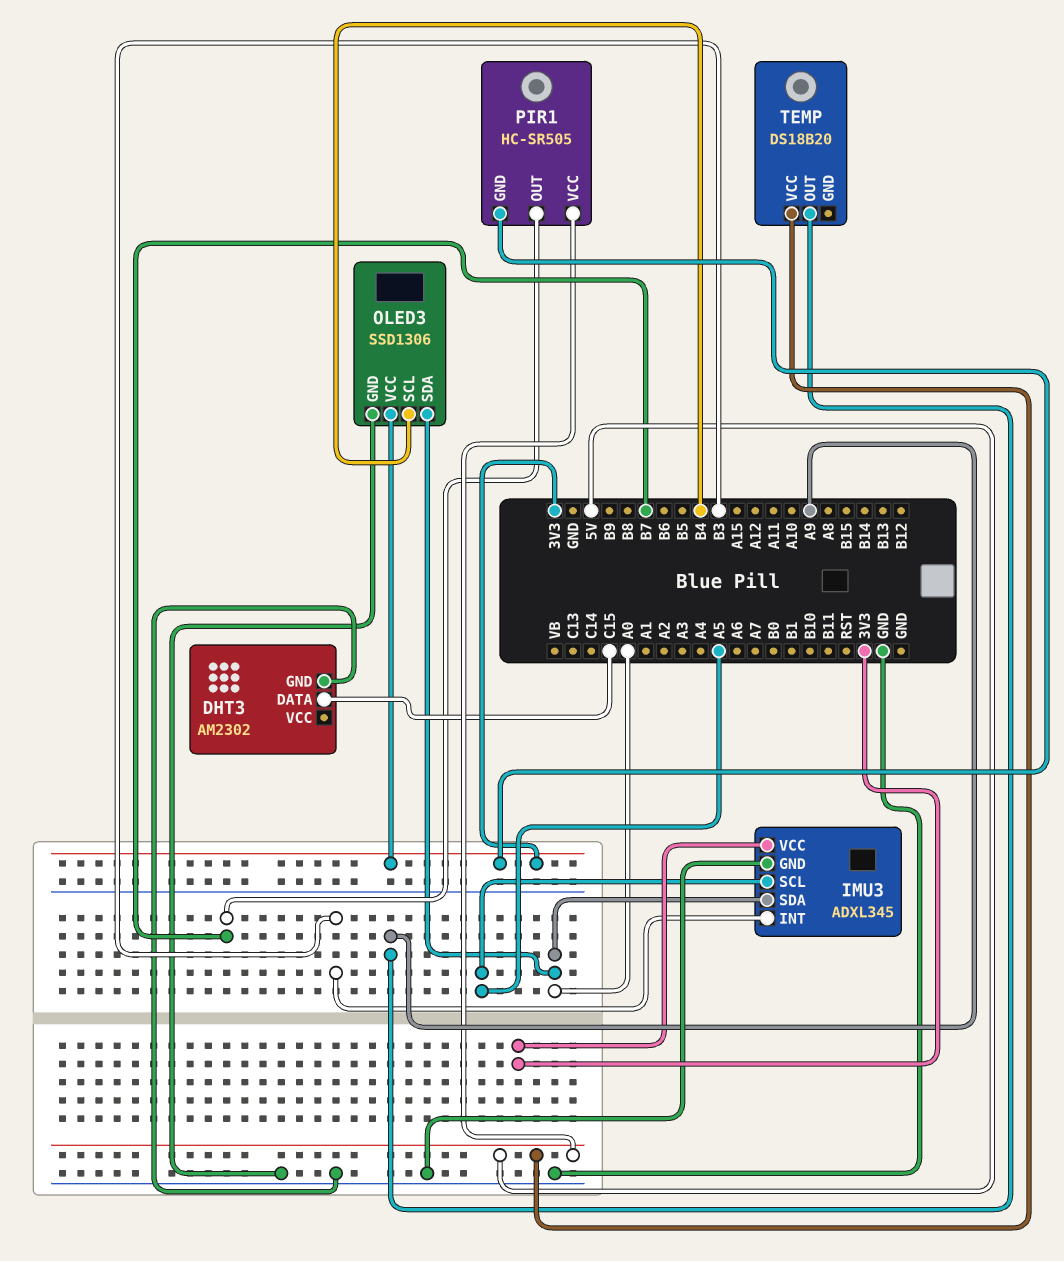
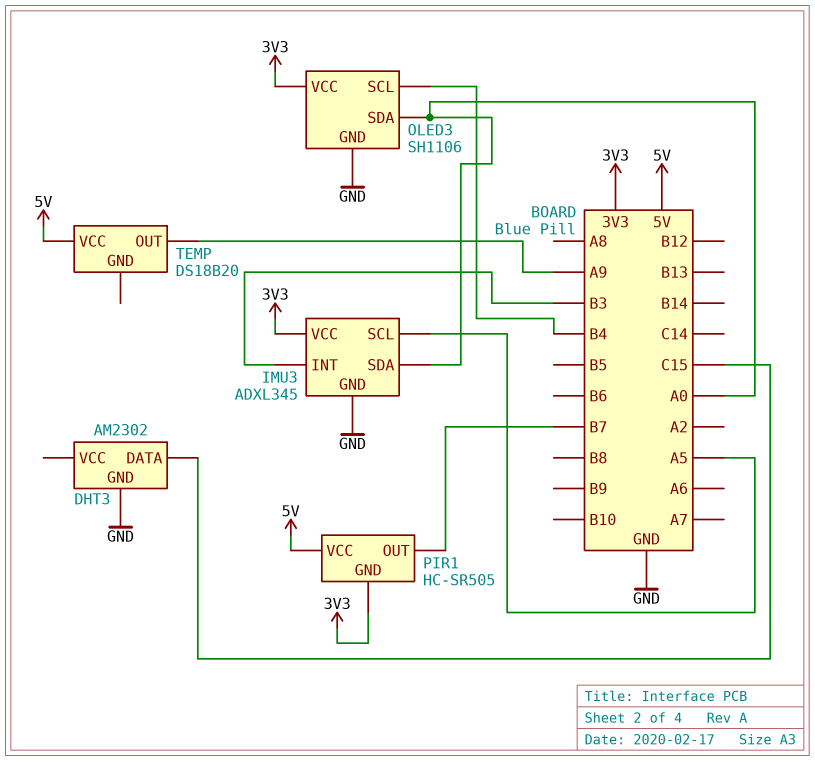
OLED3: SSD1306 -> SH1106

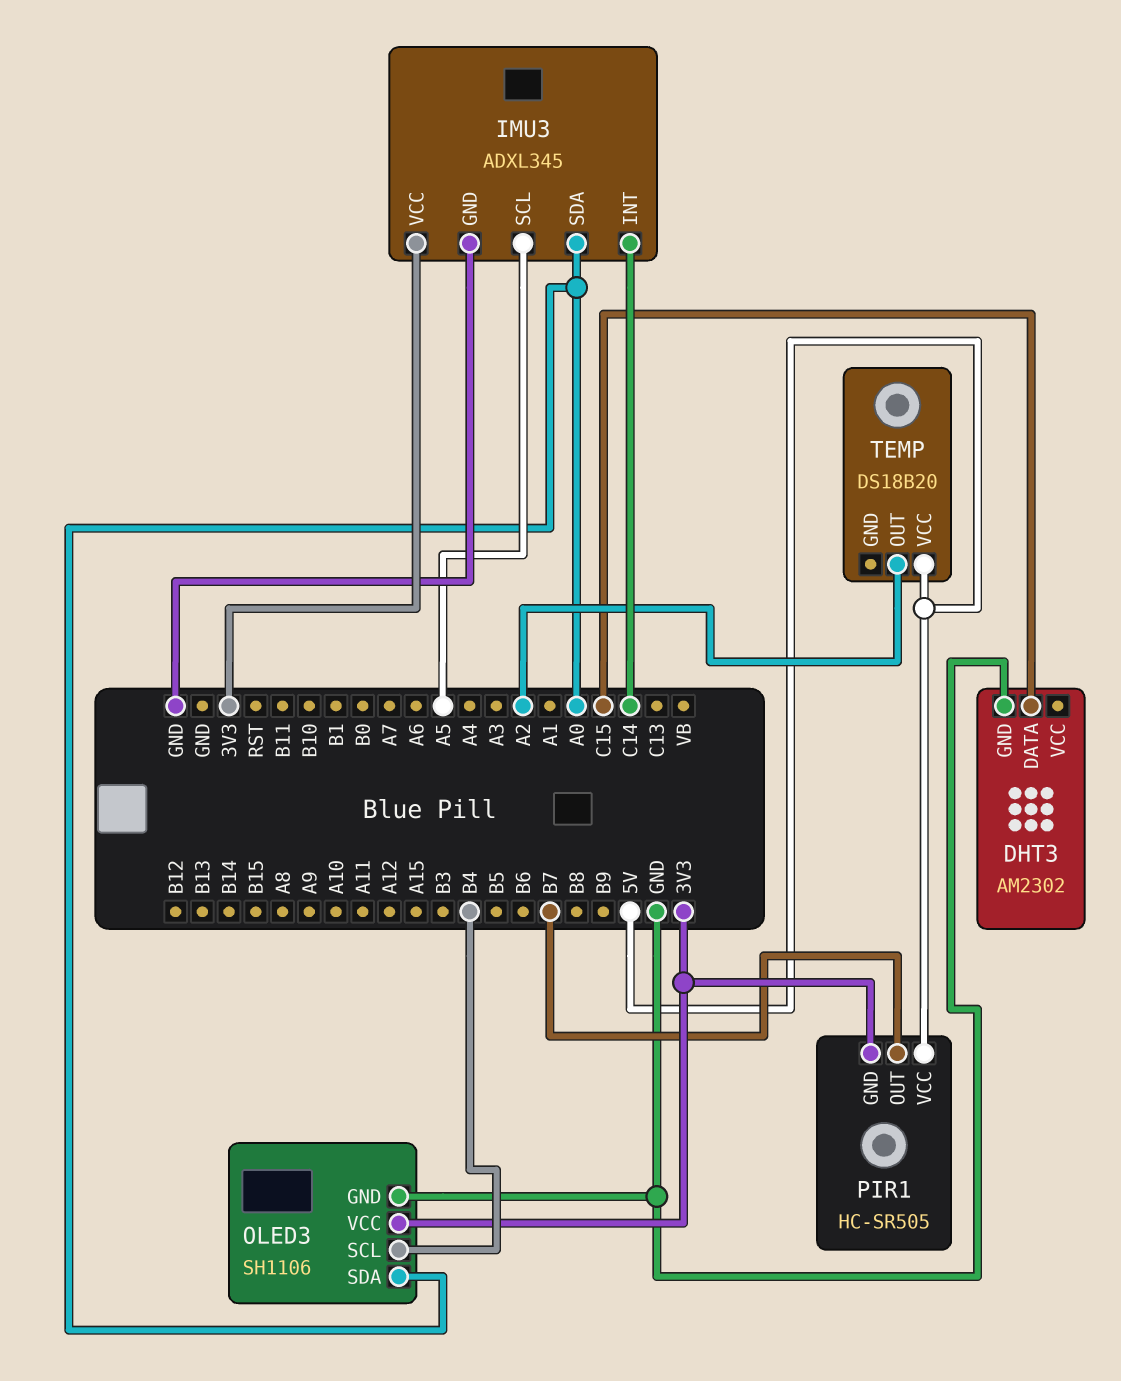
IMU3 pin INT: B3 -> C14
TEMP pin OUT: A9 -> A2

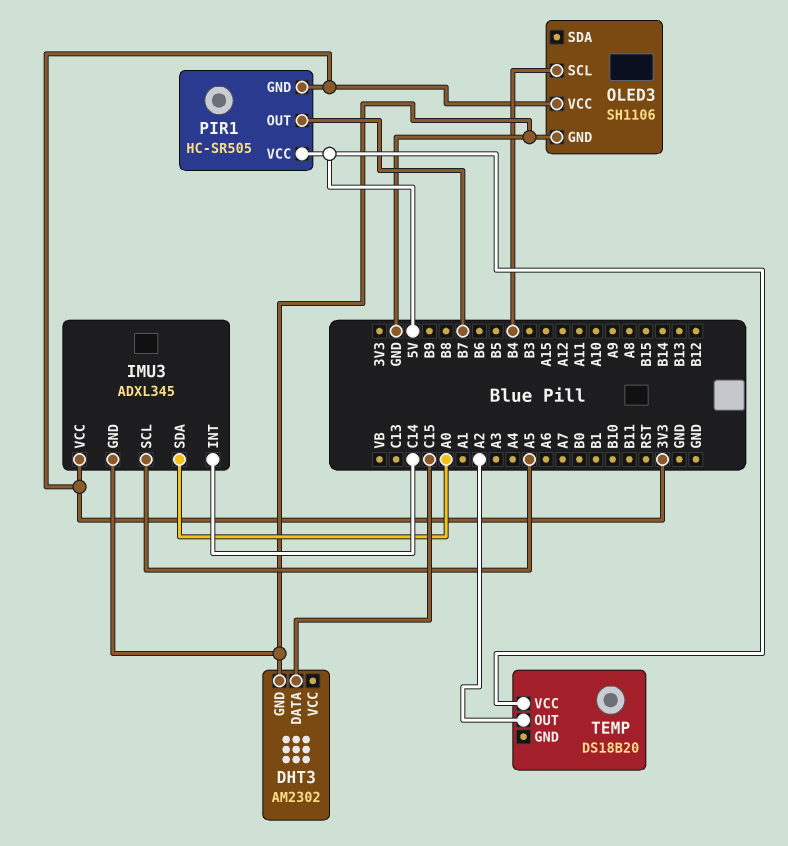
OLED3 pin SDA: A0 -> none

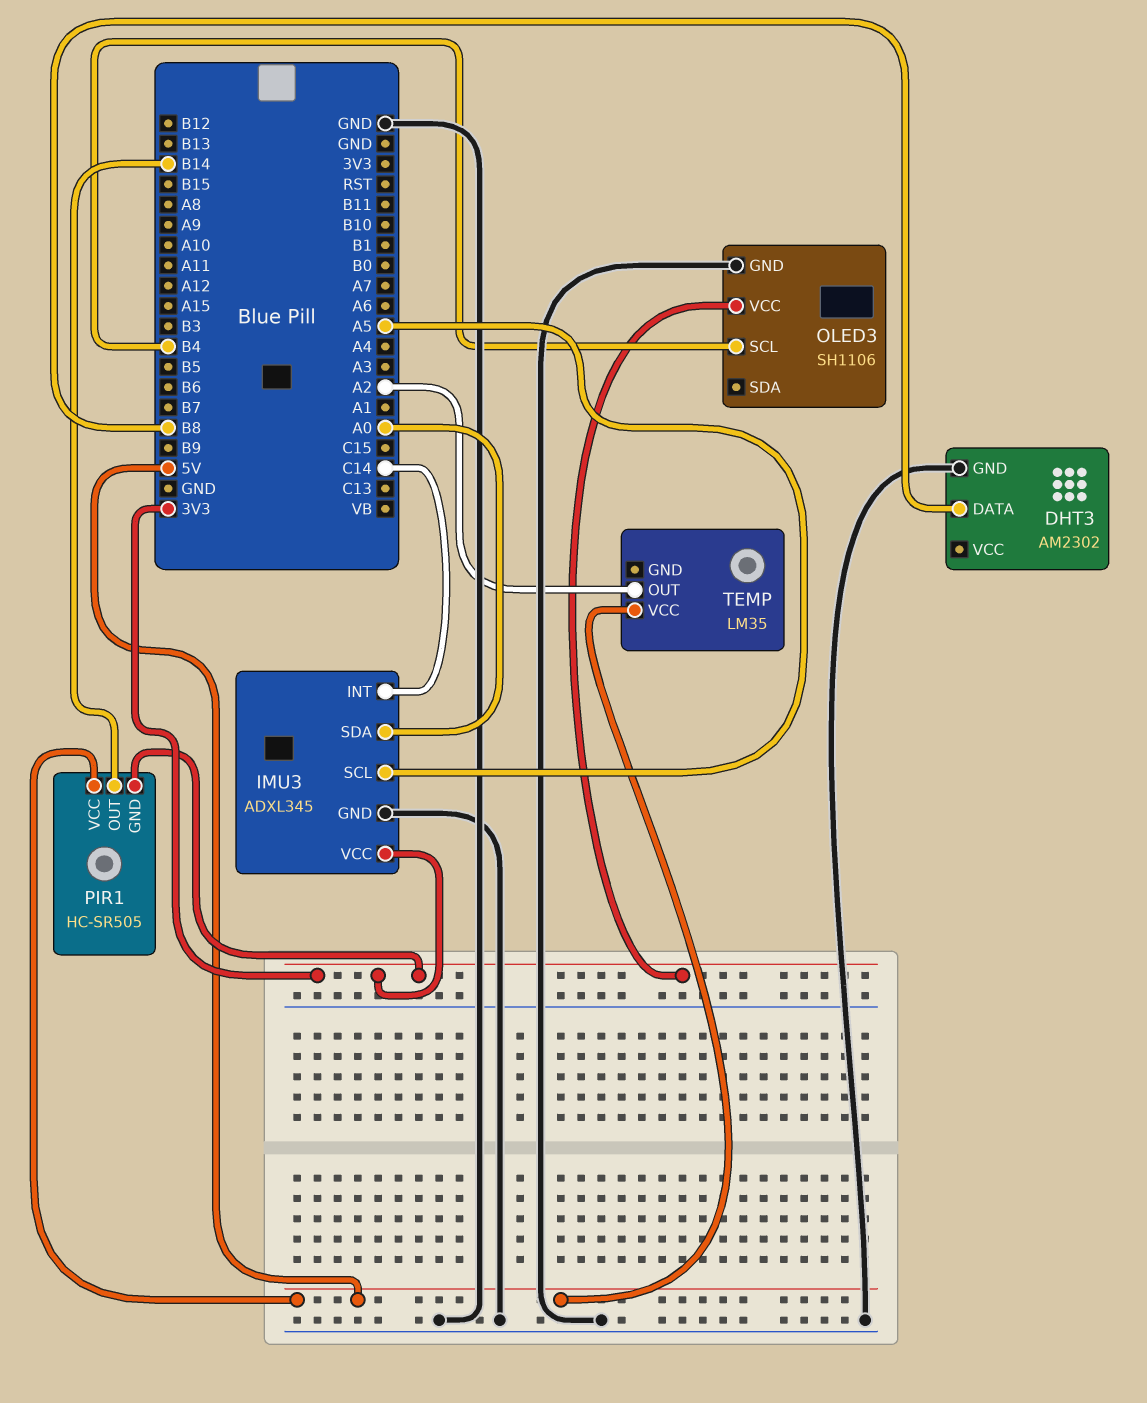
DHT3 pin DATA: C15 -> B8
PIR1 pin OUT: B7 -> B14
TEMP: DS18B20 -> LM35

